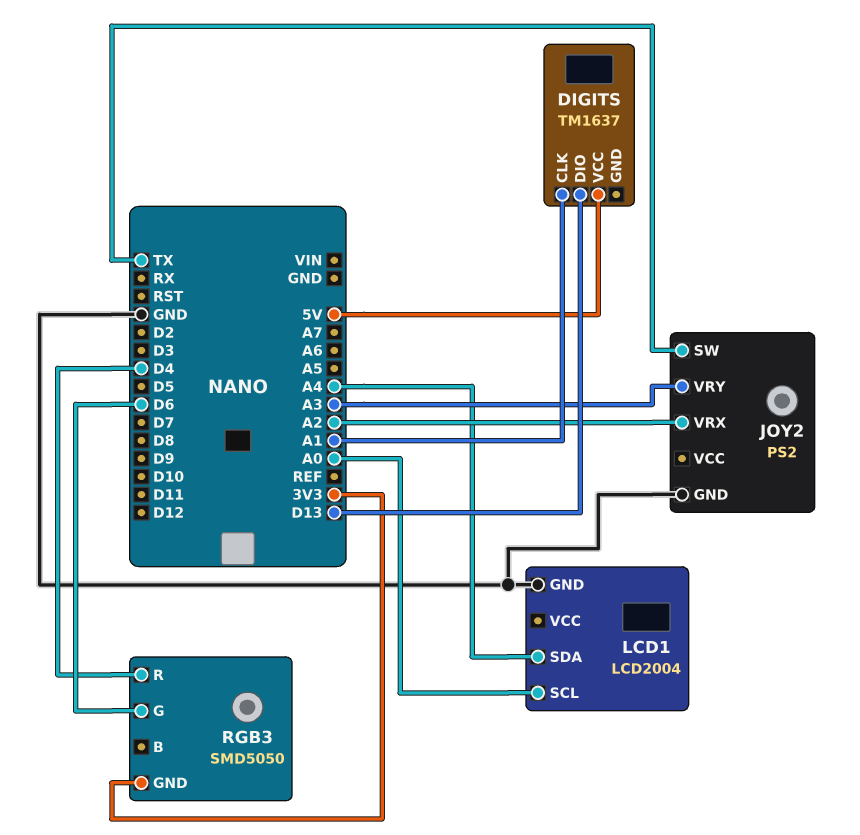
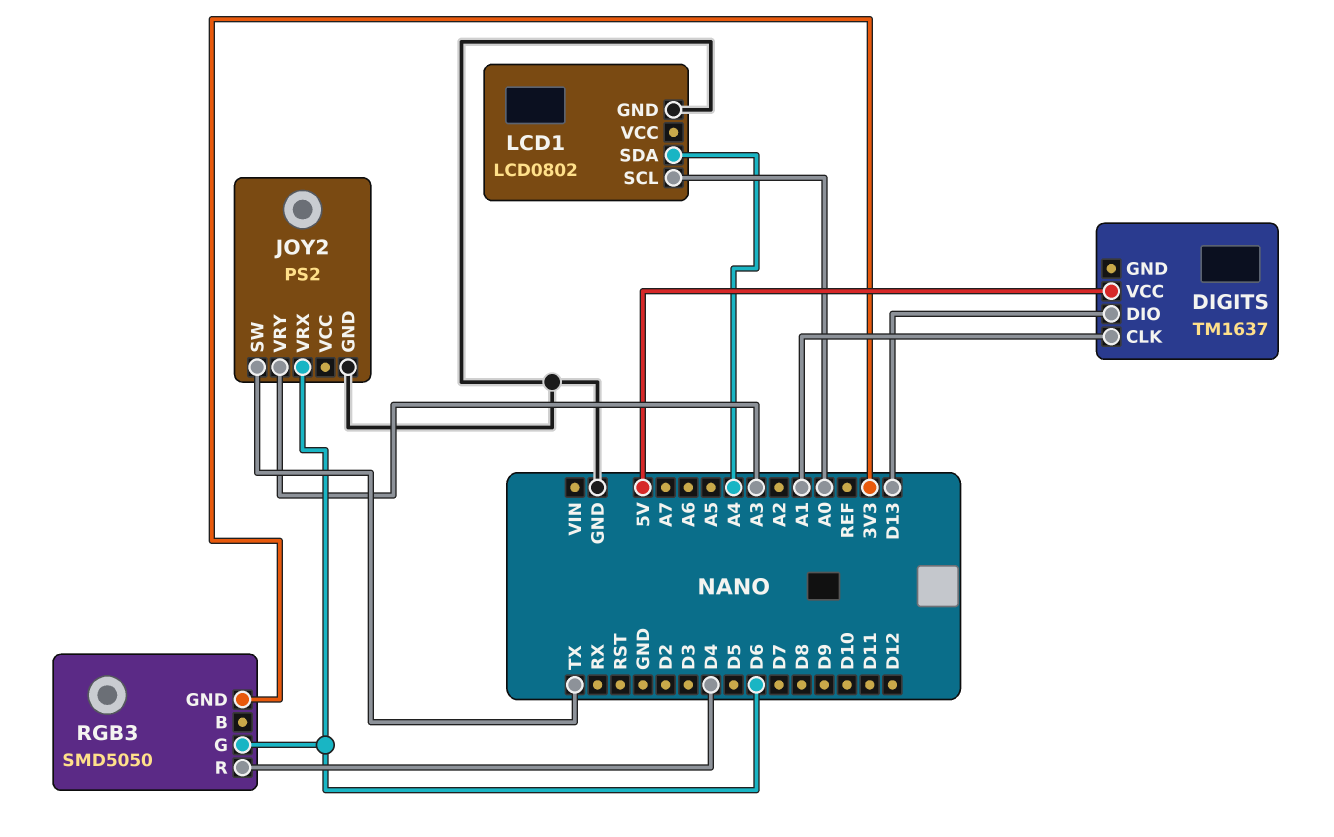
JOY2 pin VRX: A2 -> D6
LCD1: LCD2004 -> LCD0802

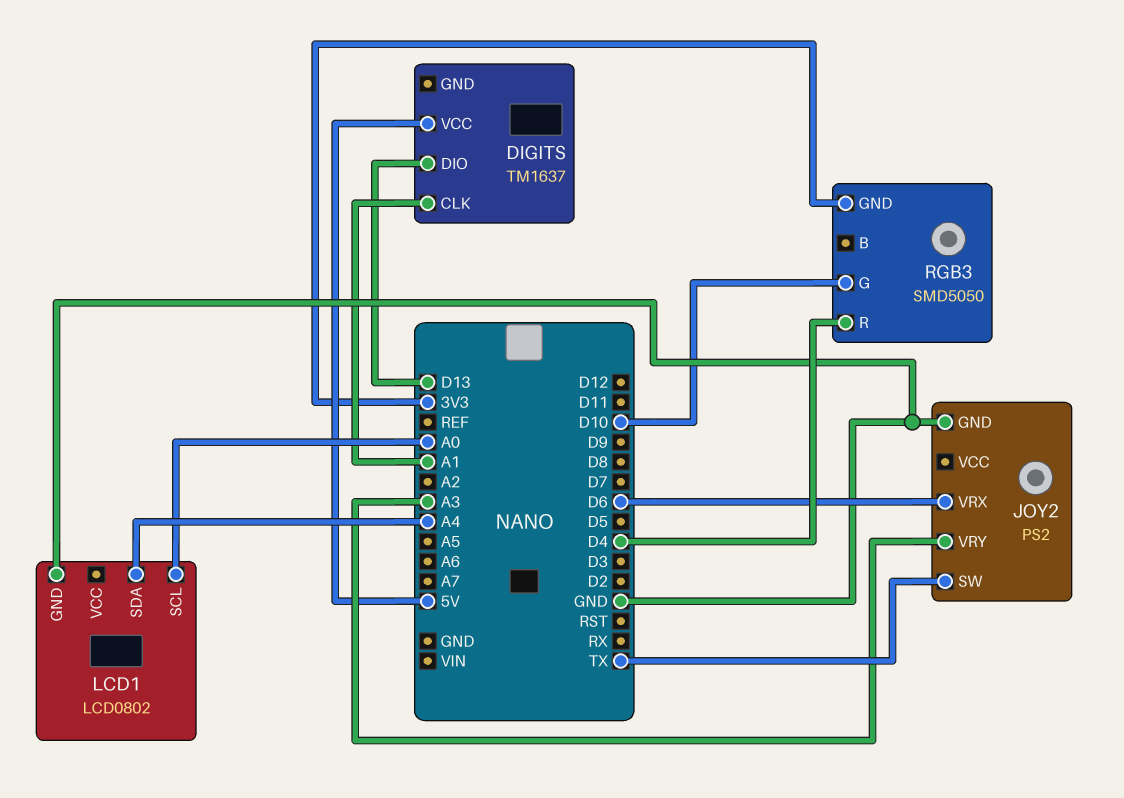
RGB3 pin G: D6 -> D10

